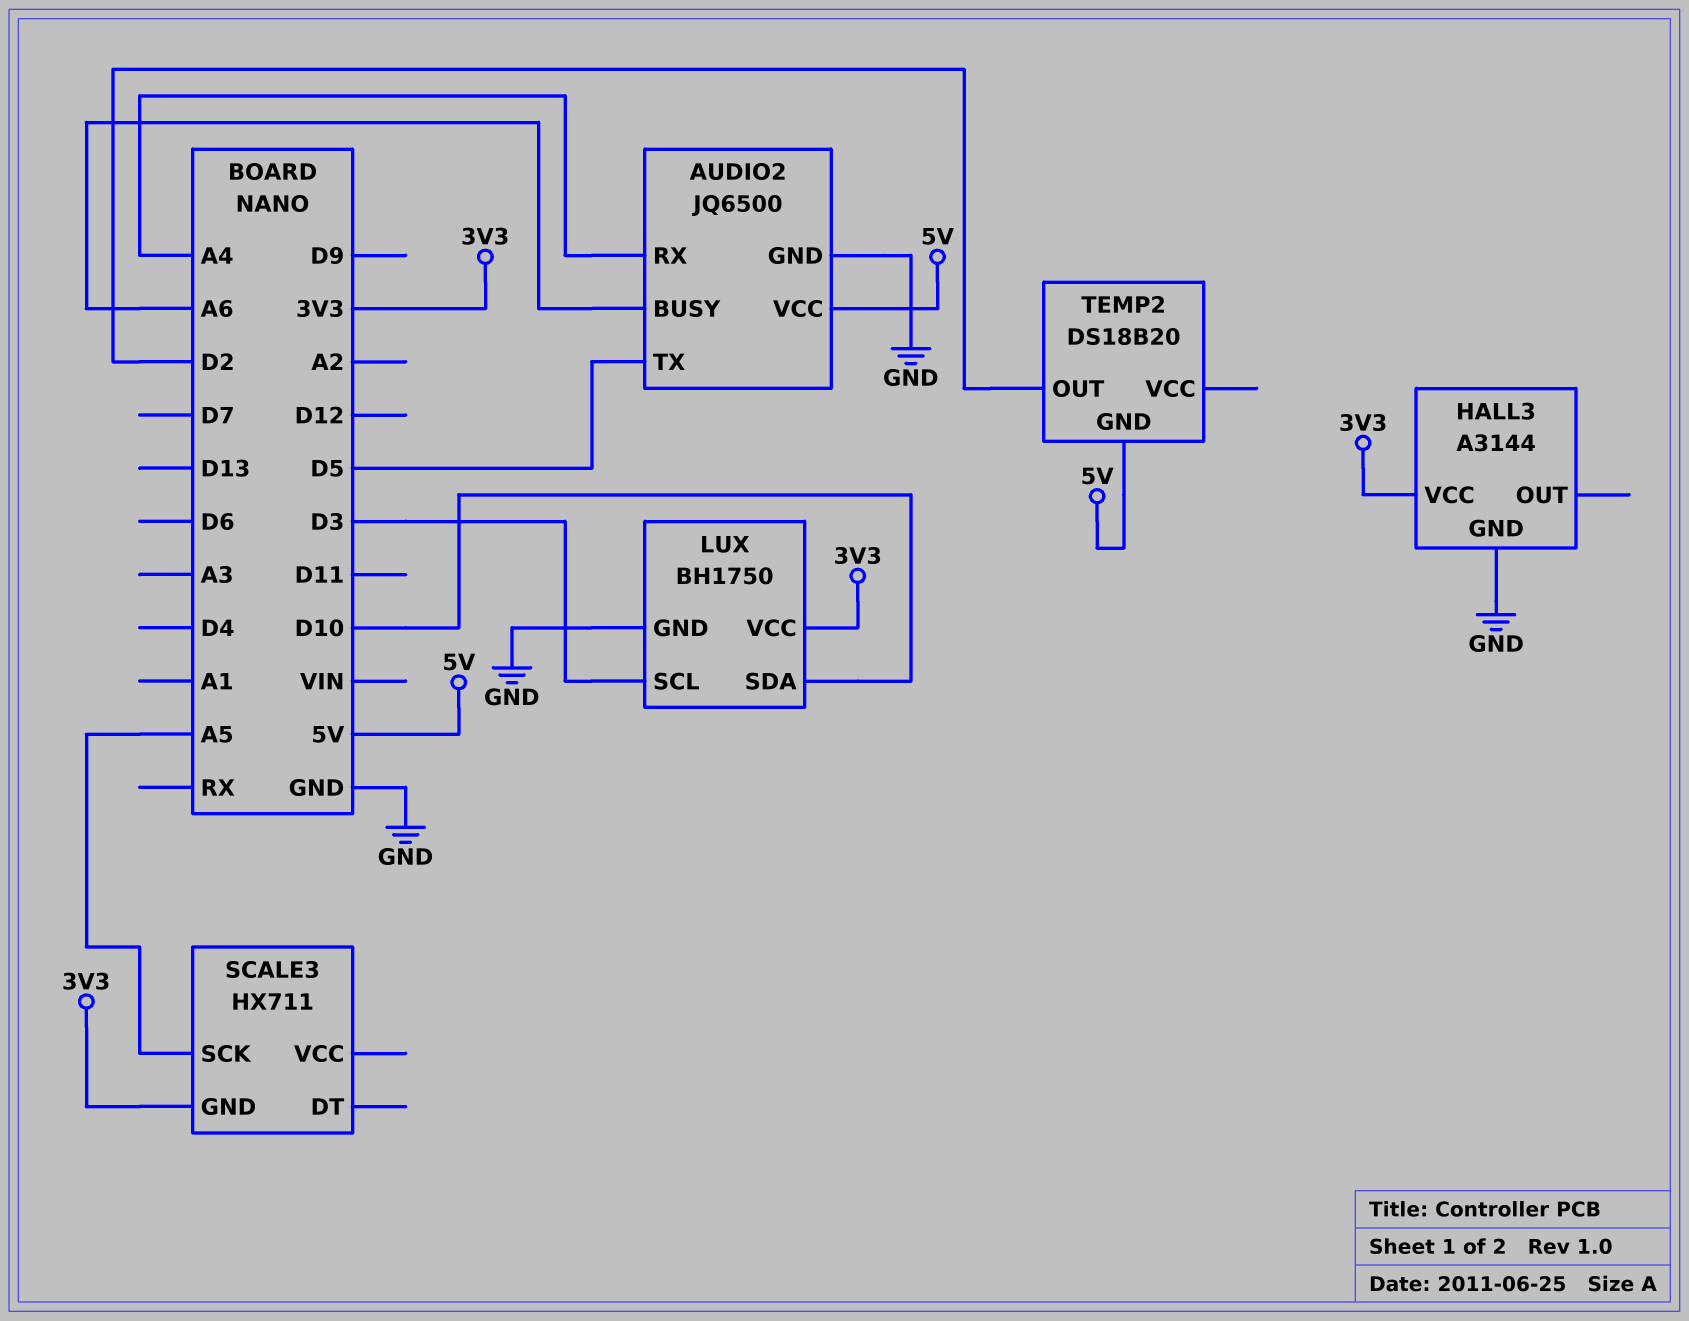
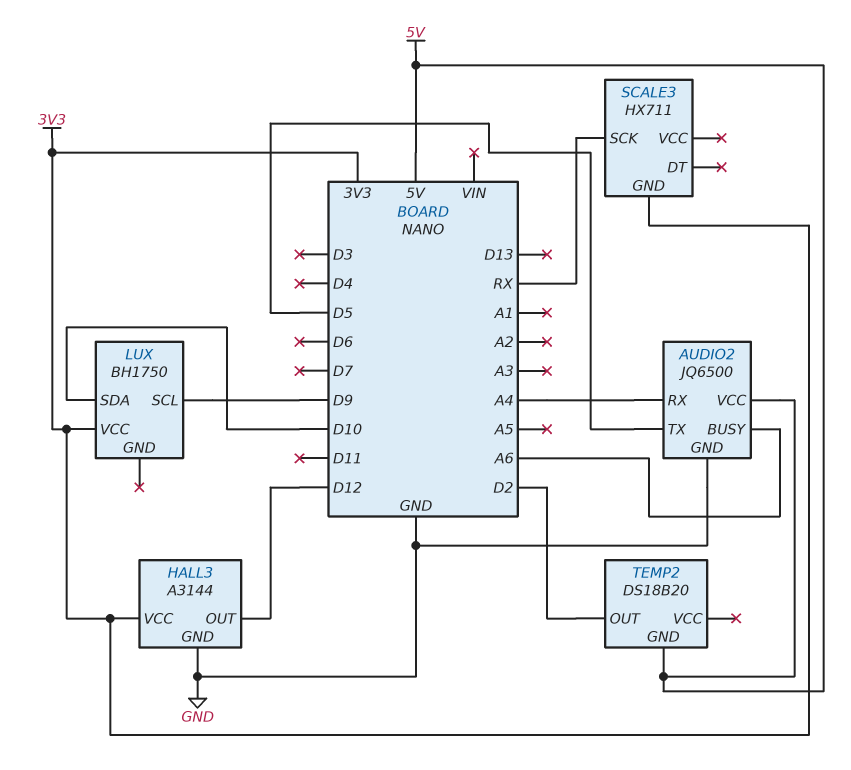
HALL3 pin OUT: none -> D12
LUX pin GND: GND -> none
LUX pin SCL: D3 -> D9
SCALE3 pin SCK: A5 -> RX

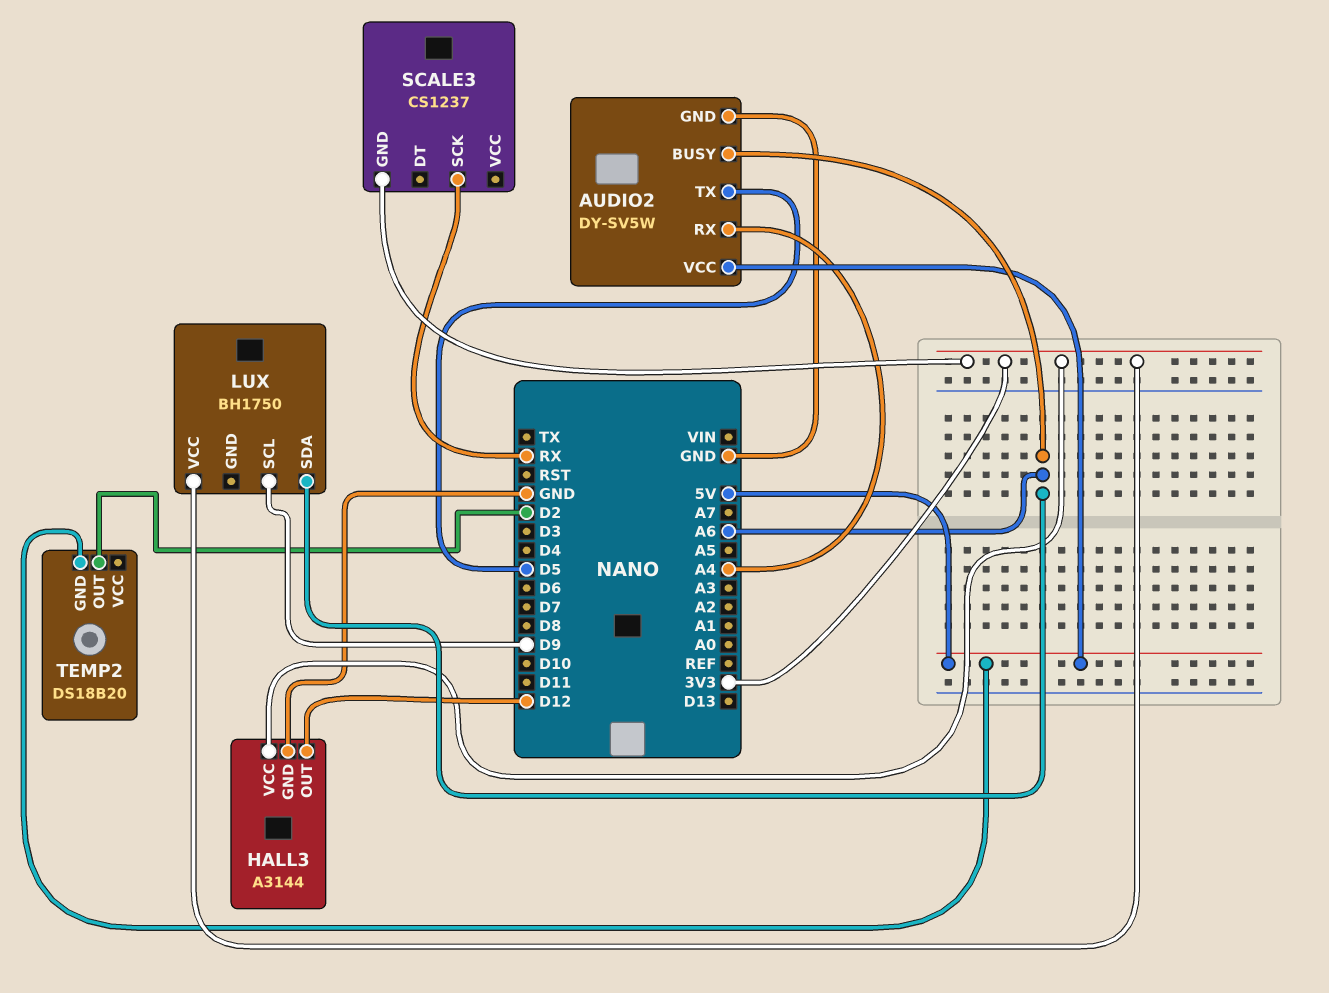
AUDIO2: JQ6500 -> DY-SV5W
LUX pin SDA: D10 -> A6
SCALE3: HX711 -> CS1237

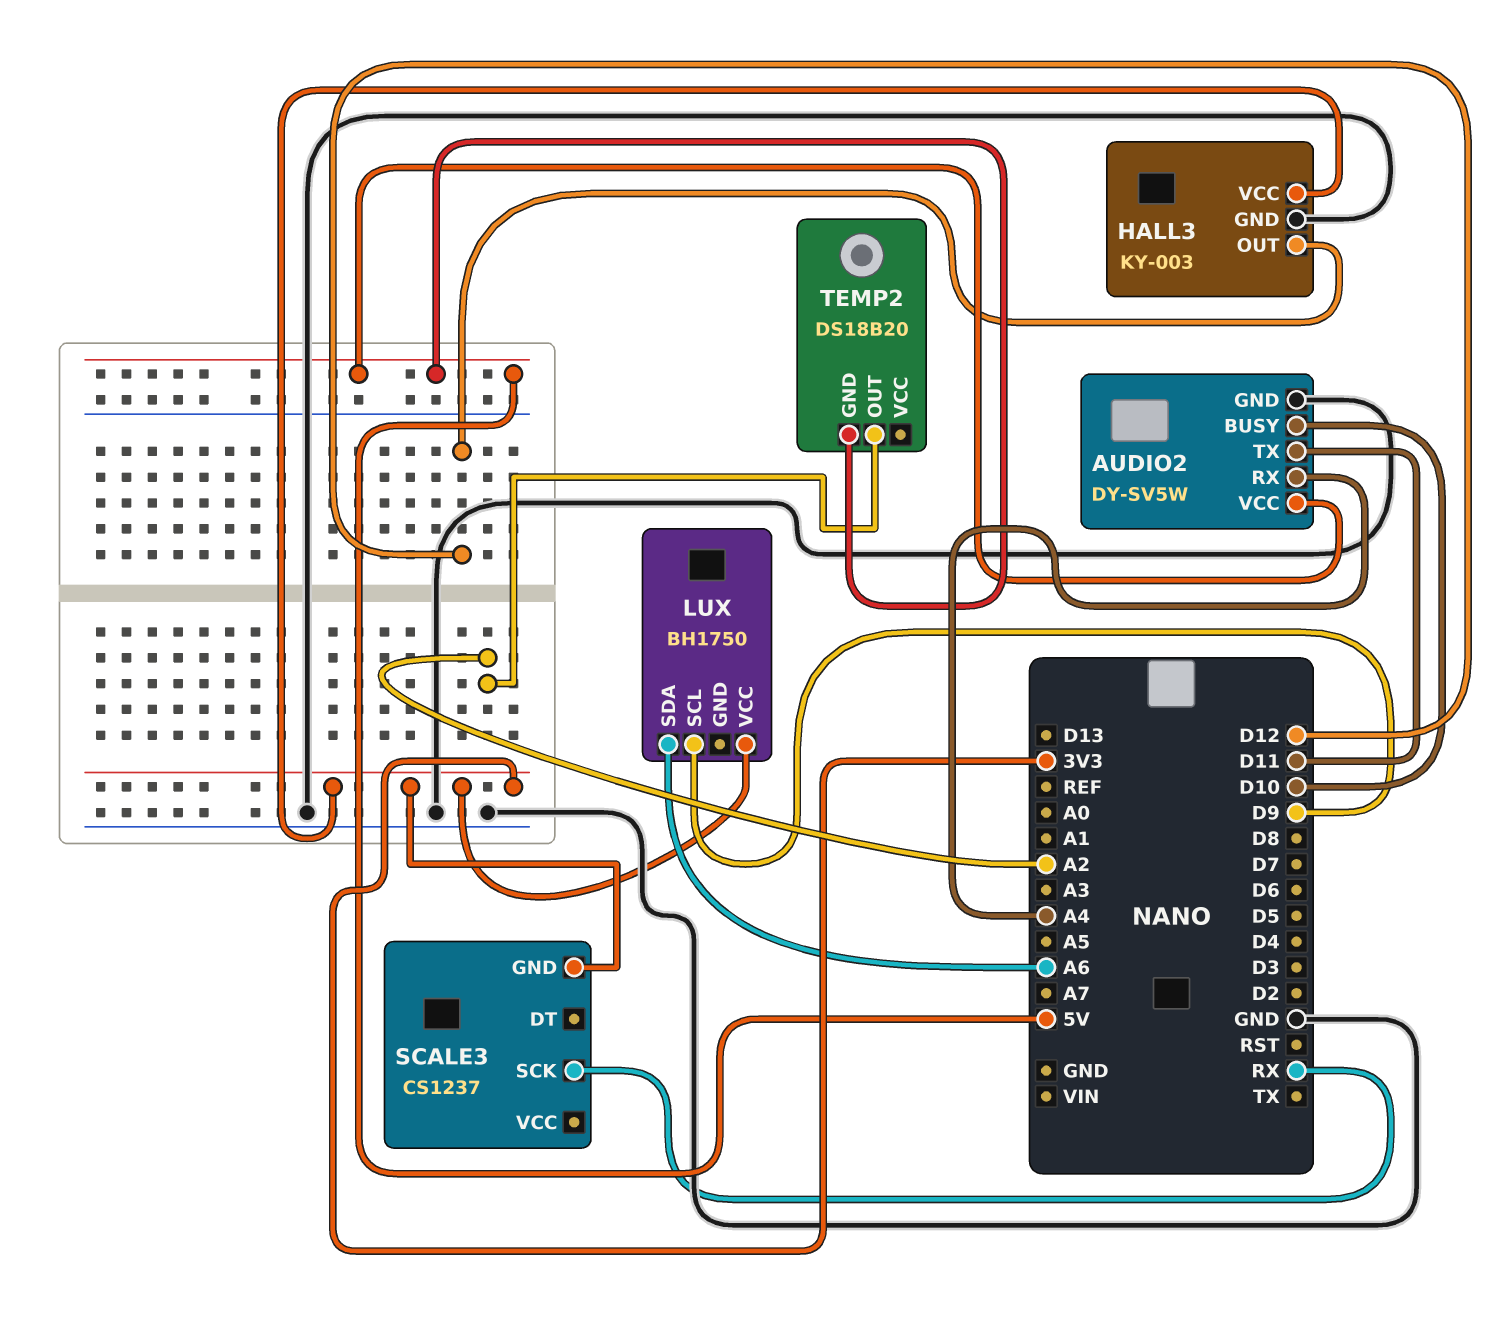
AUDIO2 pin BUSY: A6 -> D10
AUDIO2 pin TX: D5 -> D11
HALL3: A3144 -> KY-003
TEMP2 pin OUT: D2 -> A2

